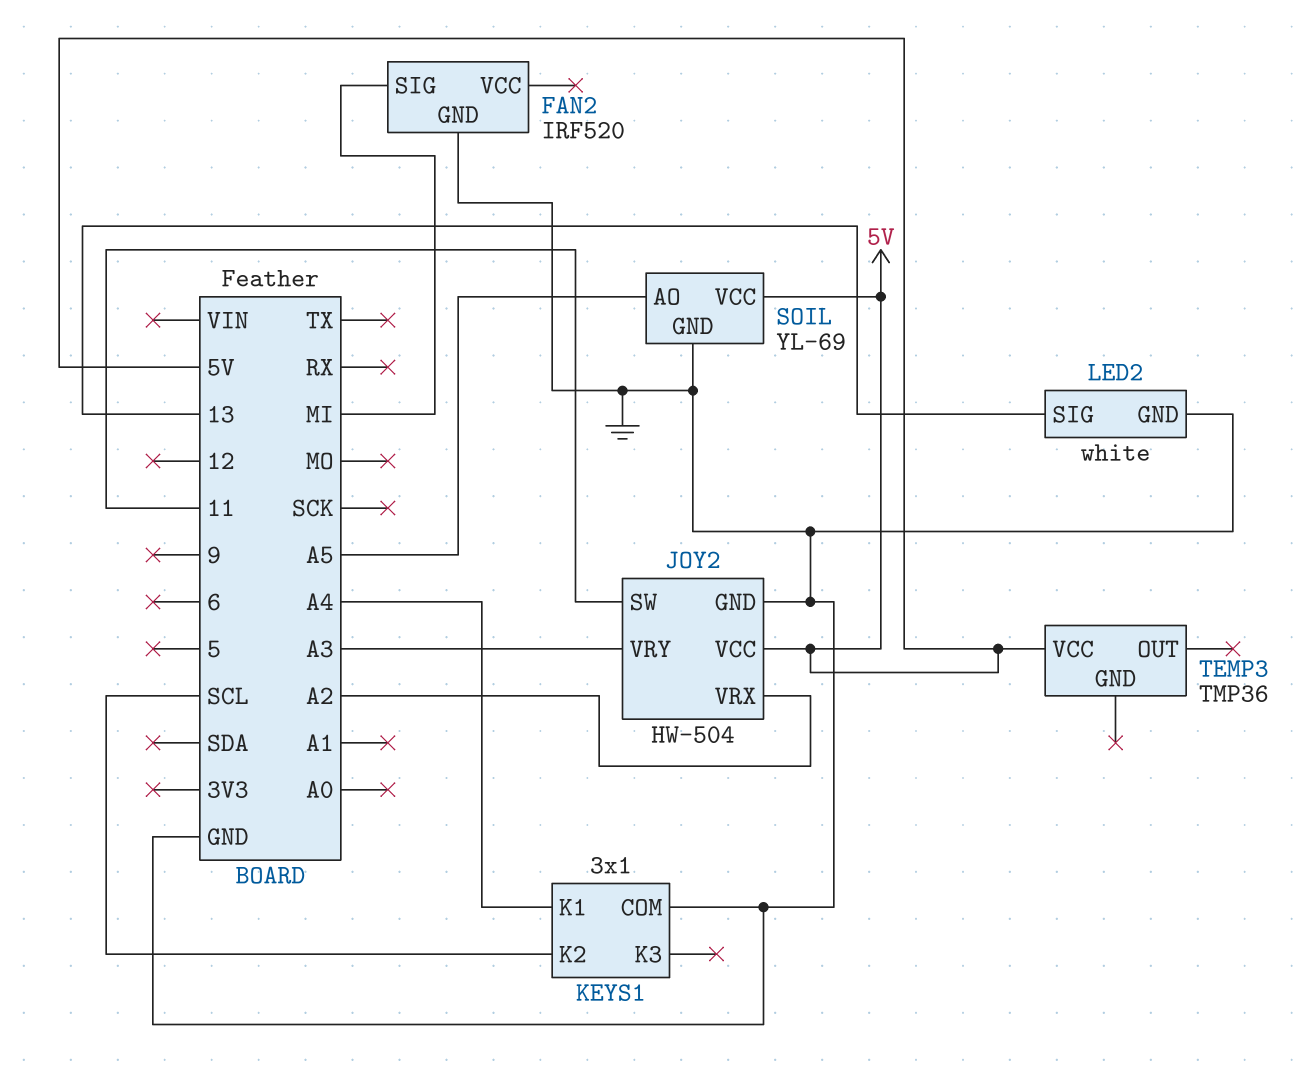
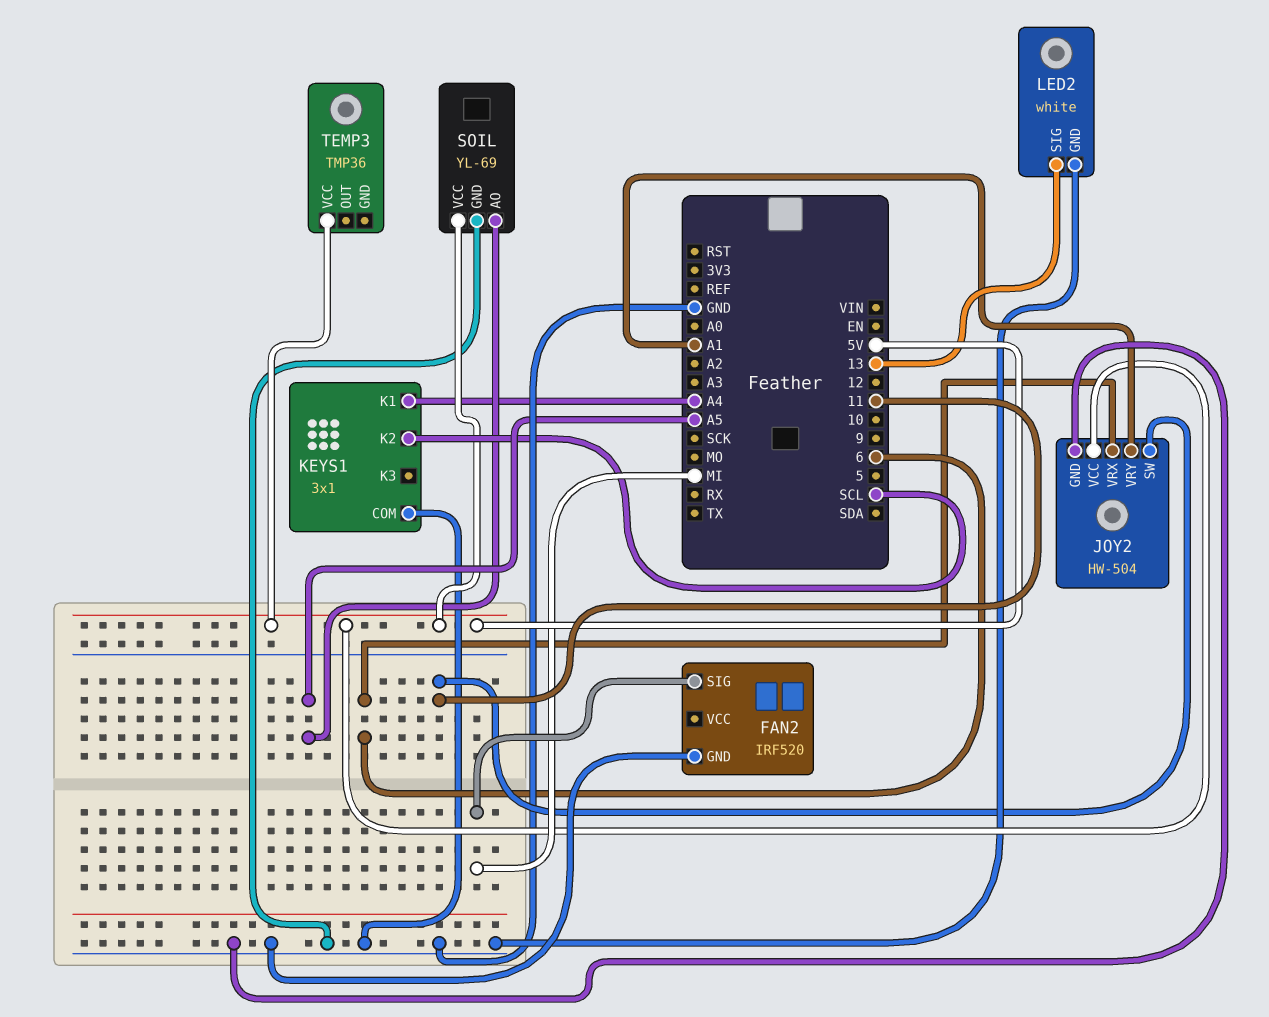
JOY2 pin VRX: A2 -> 6
JOY2 pin VRY: A3 -> A1

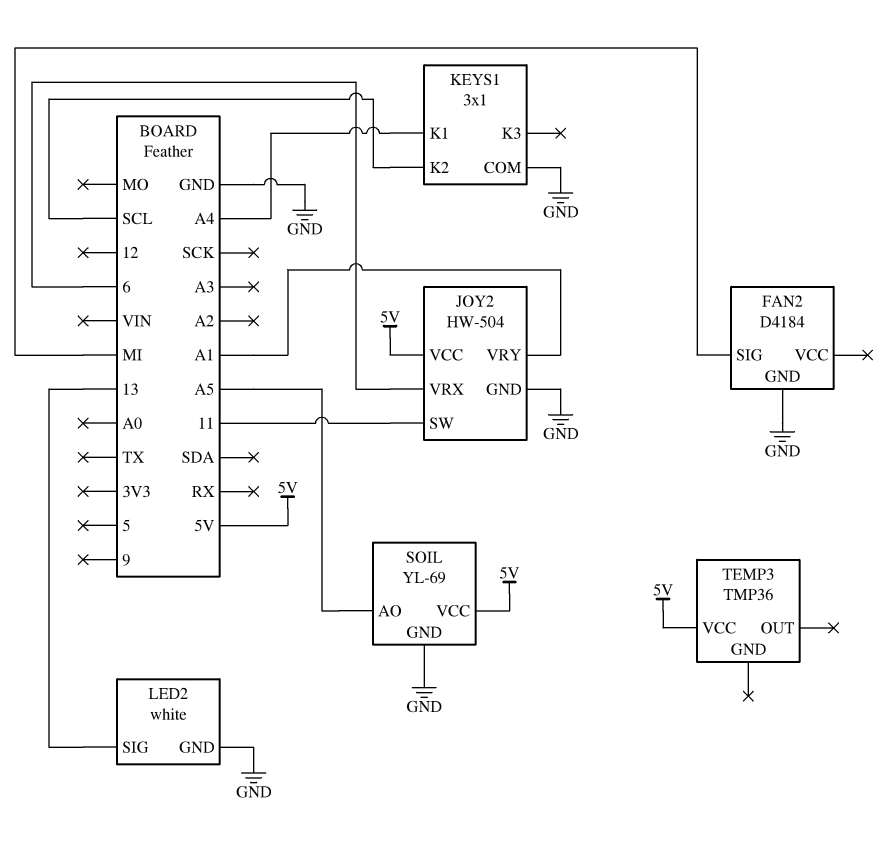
FAN2: IRF520 -> D4184

